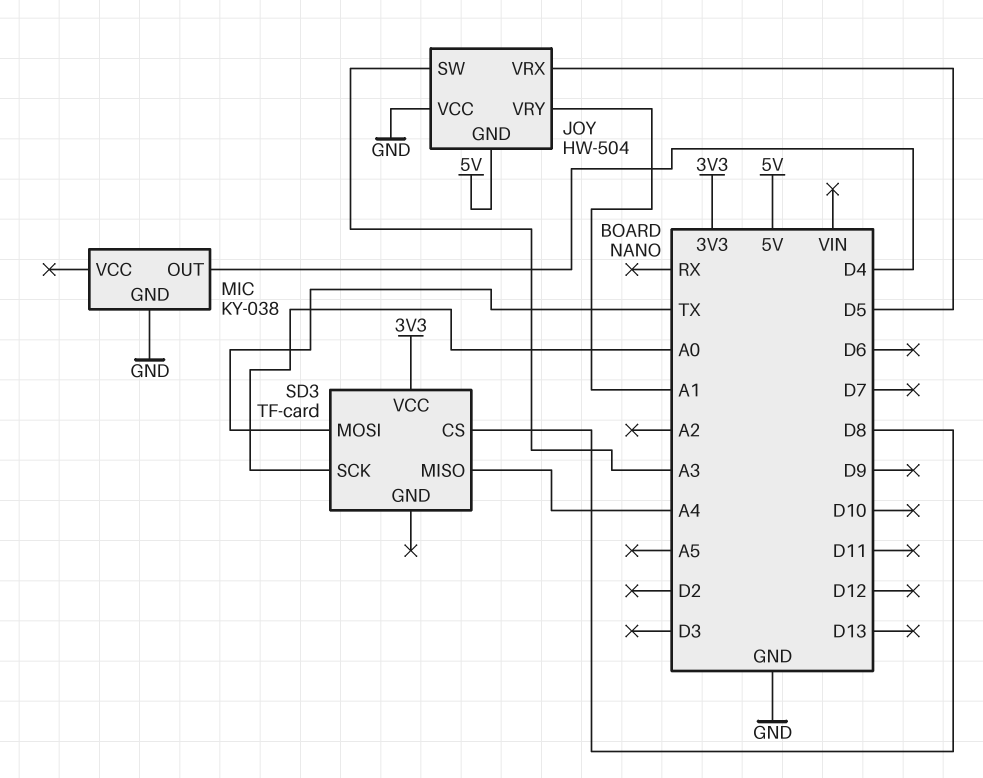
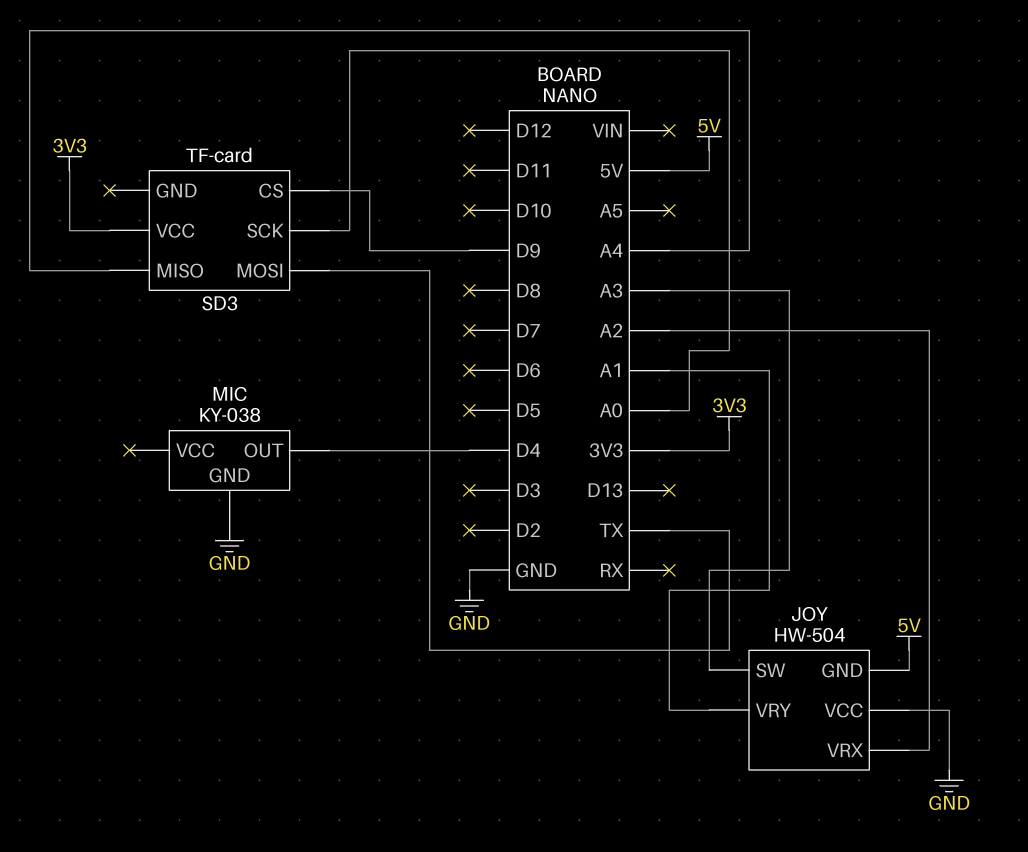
JOY pin VRX: D5 -> A2
SD3 pin CS: D8 -> D9

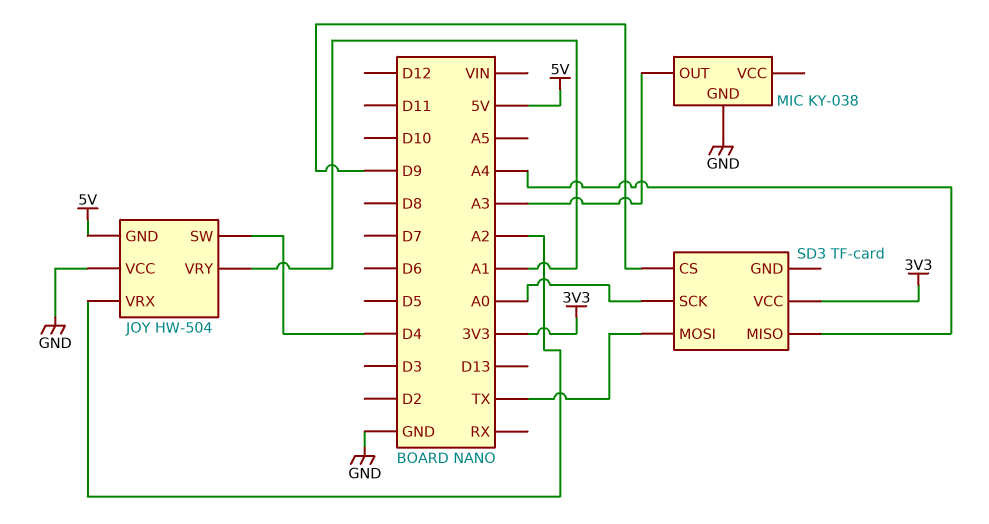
JOY pin SW: A3 -> D4
MIC pin OUT: D4 -> A3

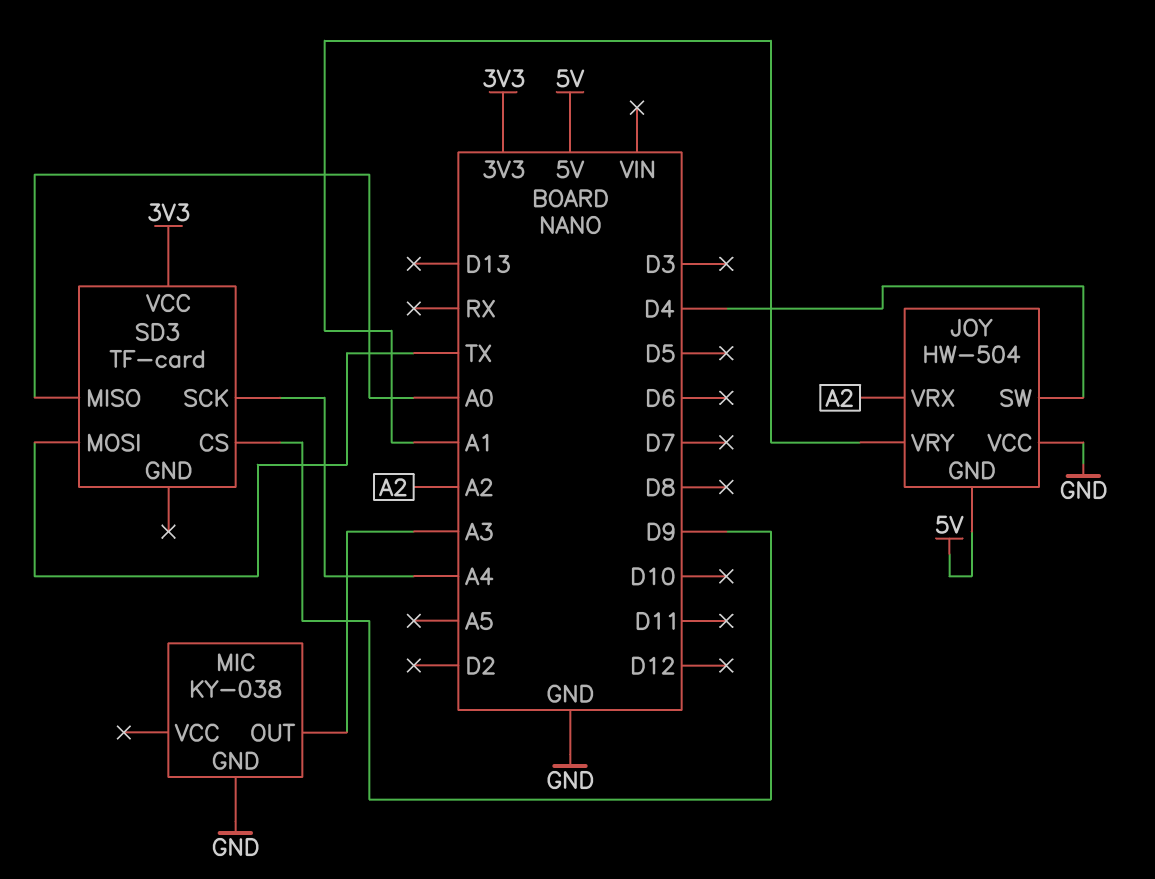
SD3 pin MISO: A4 -> A0
SD3 pin SCK: A0 -> A4

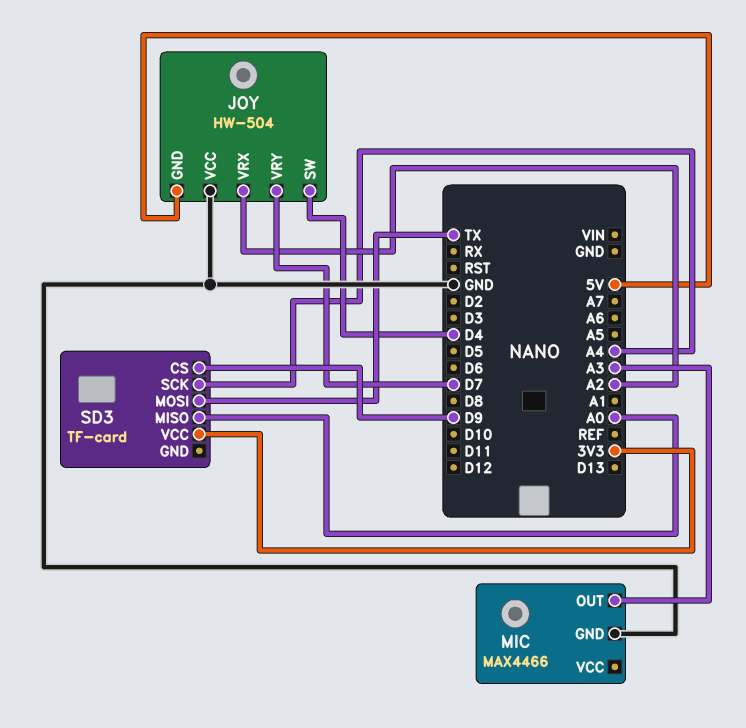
JOY pin VRY: A1 -> D7
MIC: KY-038 -> MAX4466

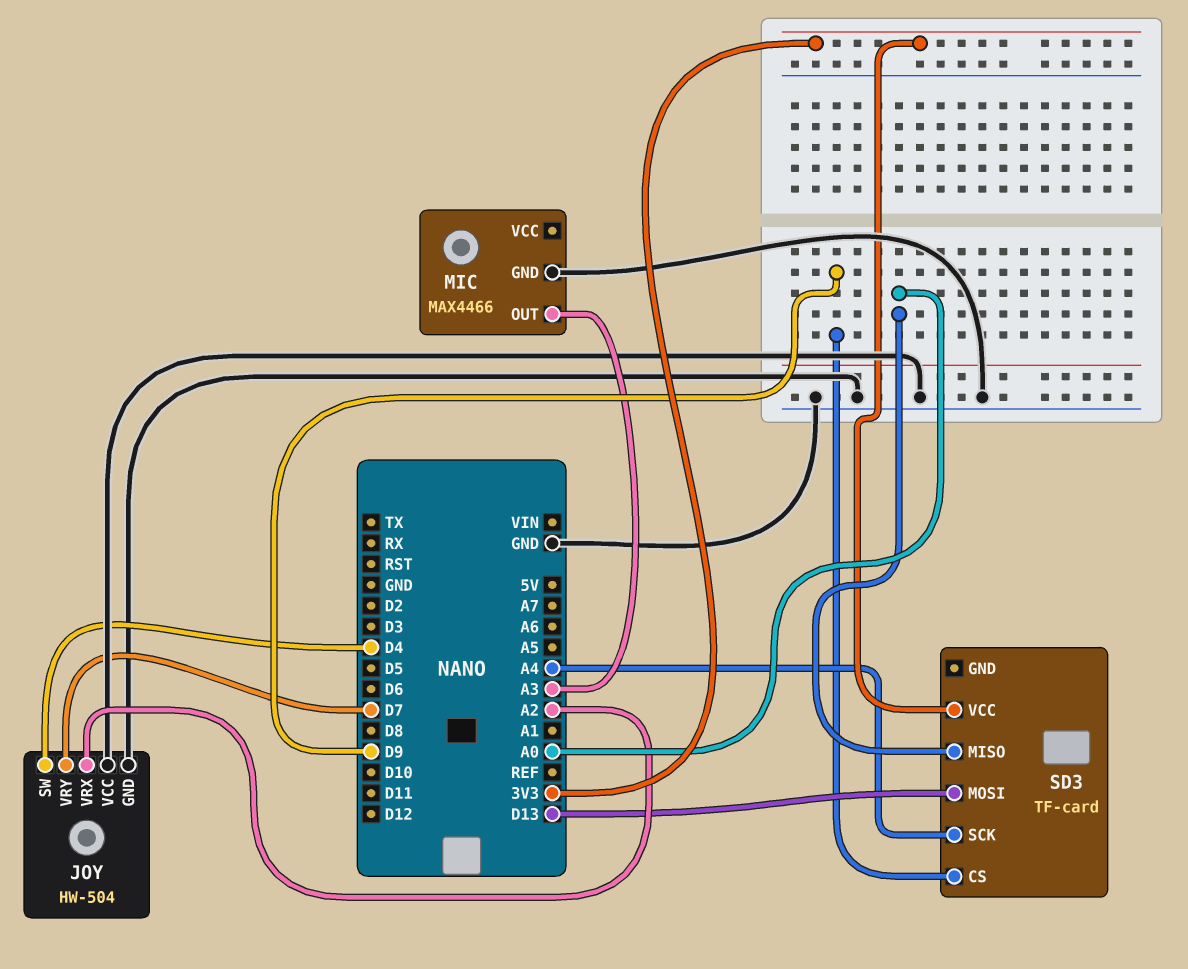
JOY pin GND: 5V -> GND
SD3 pin MOSI: TX -> D13

